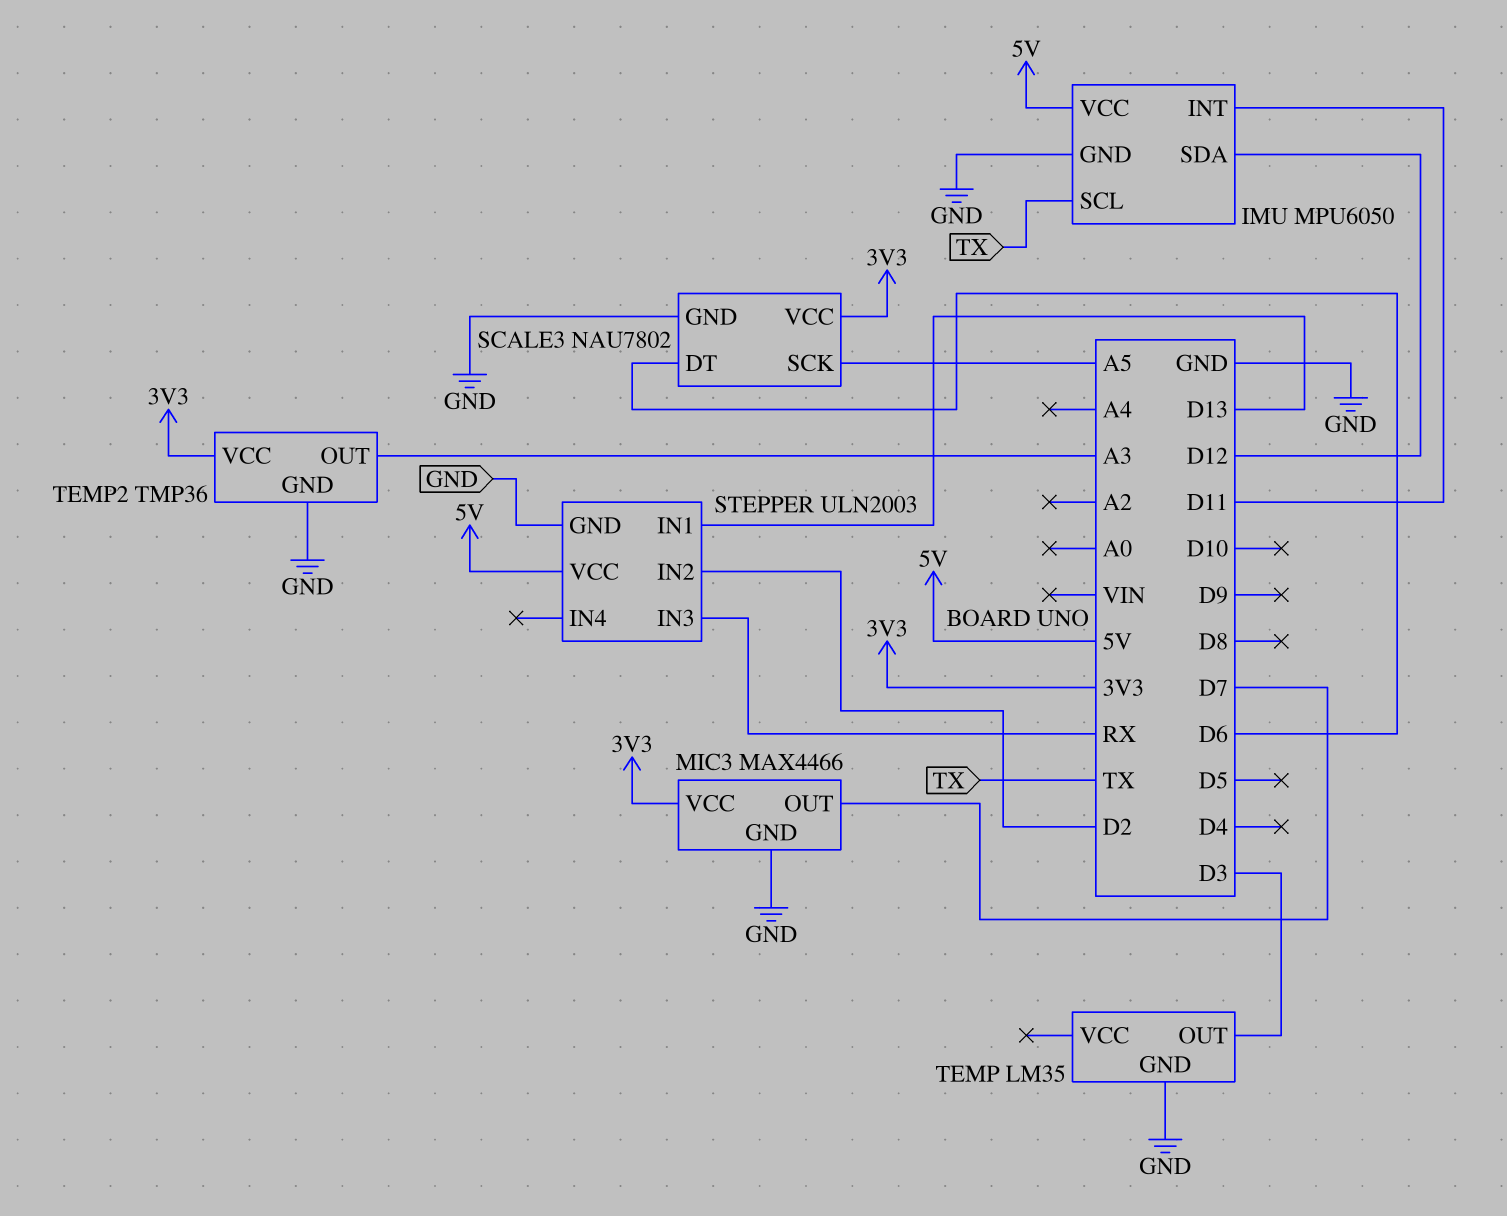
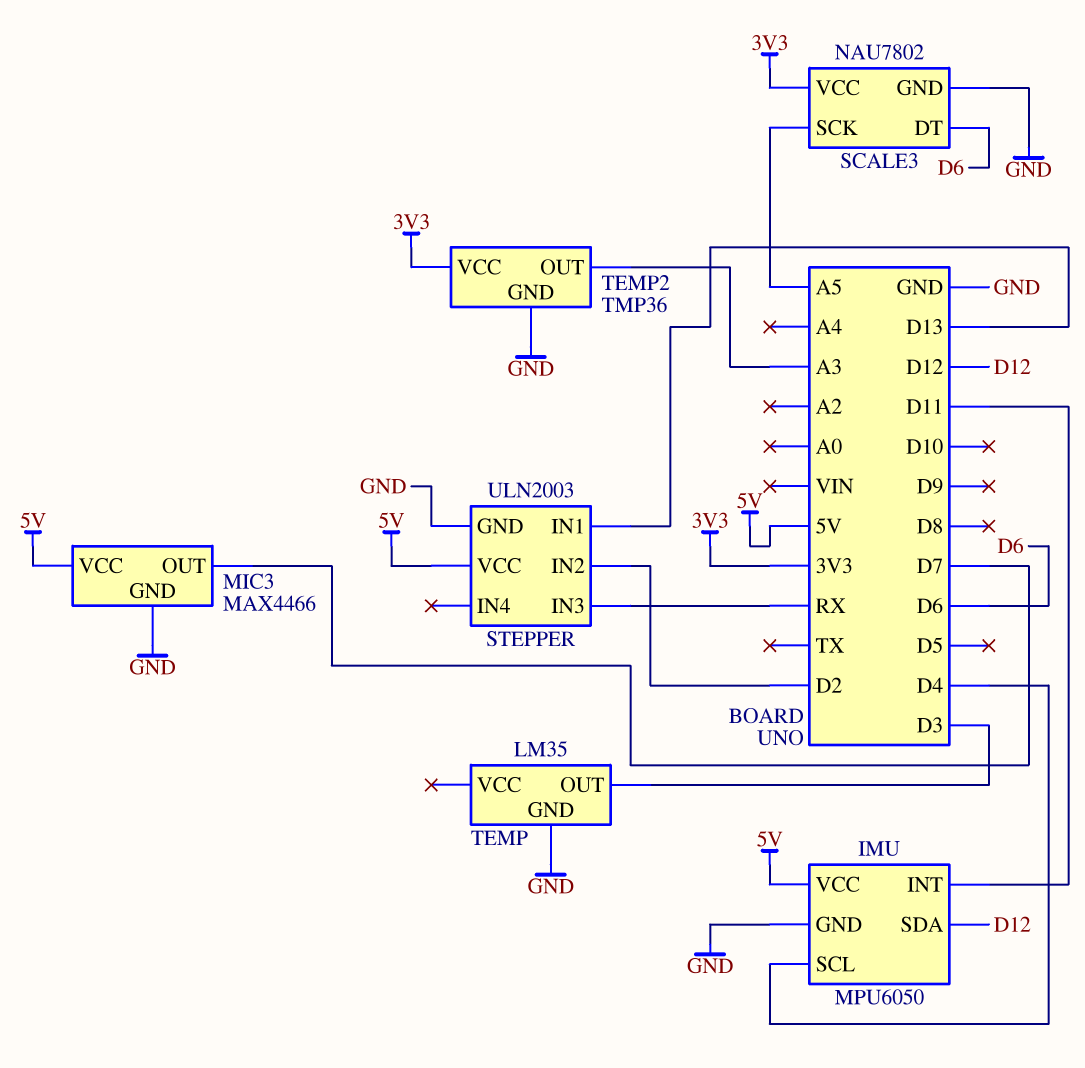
IMU pin SCL: TX -> D4
MIC3 pin VCC: 3V3 -> 5V

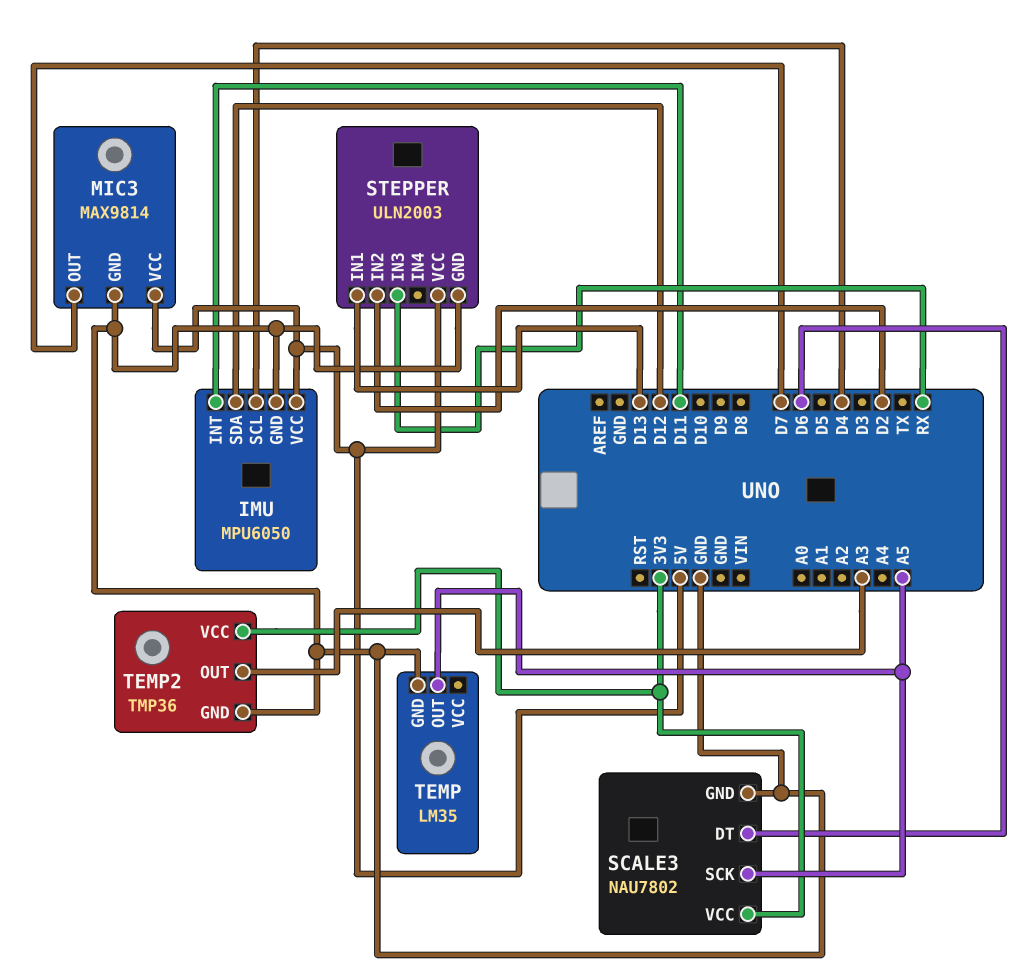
MIC3: MAX4466 -> MAX9814
TEMP pin OUT: D3 -> A5

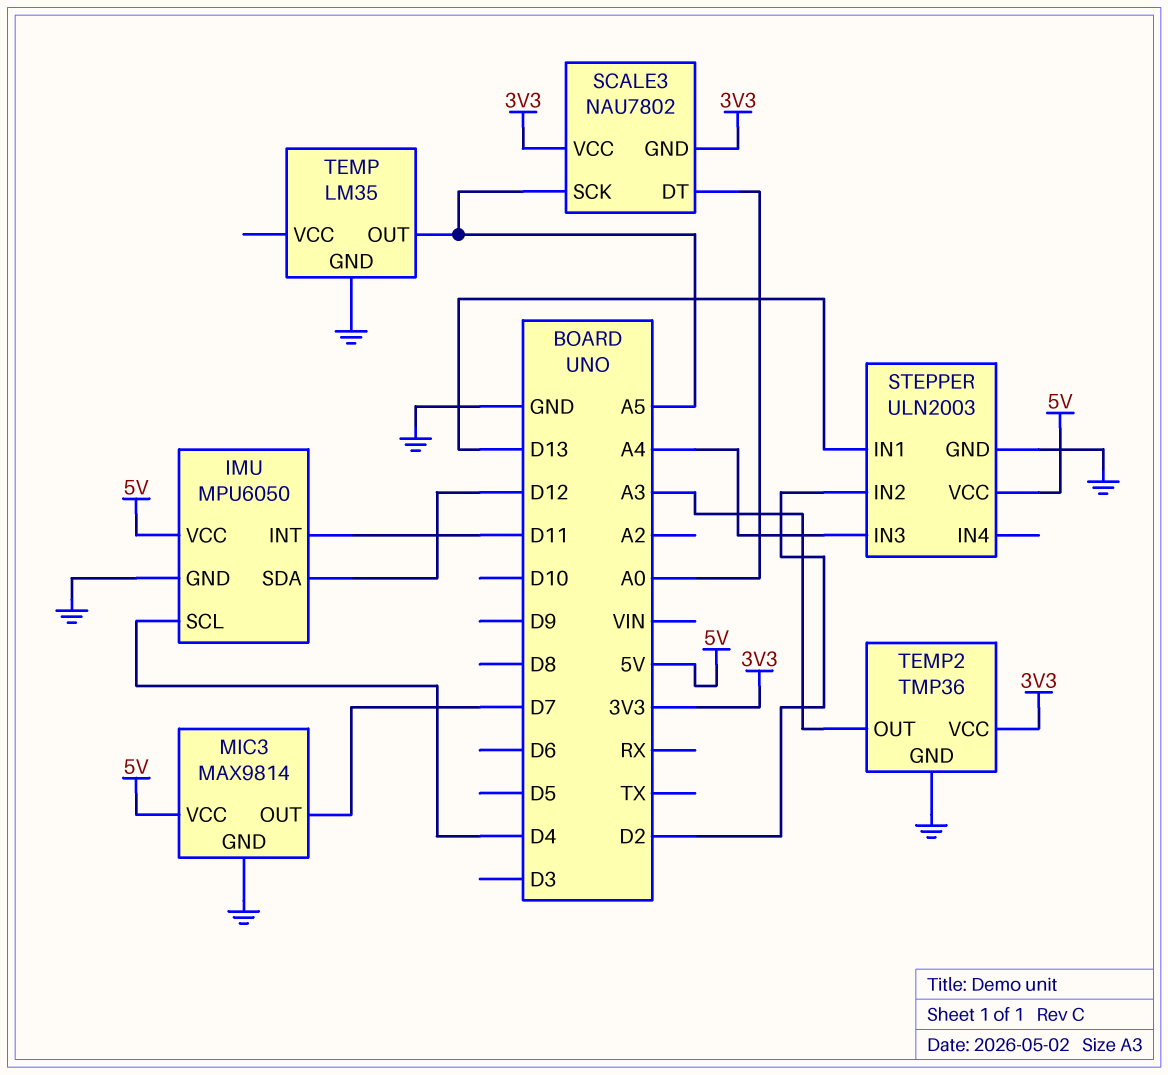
SCALE3 pin DT: D6 -> A0
SCALE3 pin GND: GND -> 3V3
STEPPER pin IN3: RX -> A4

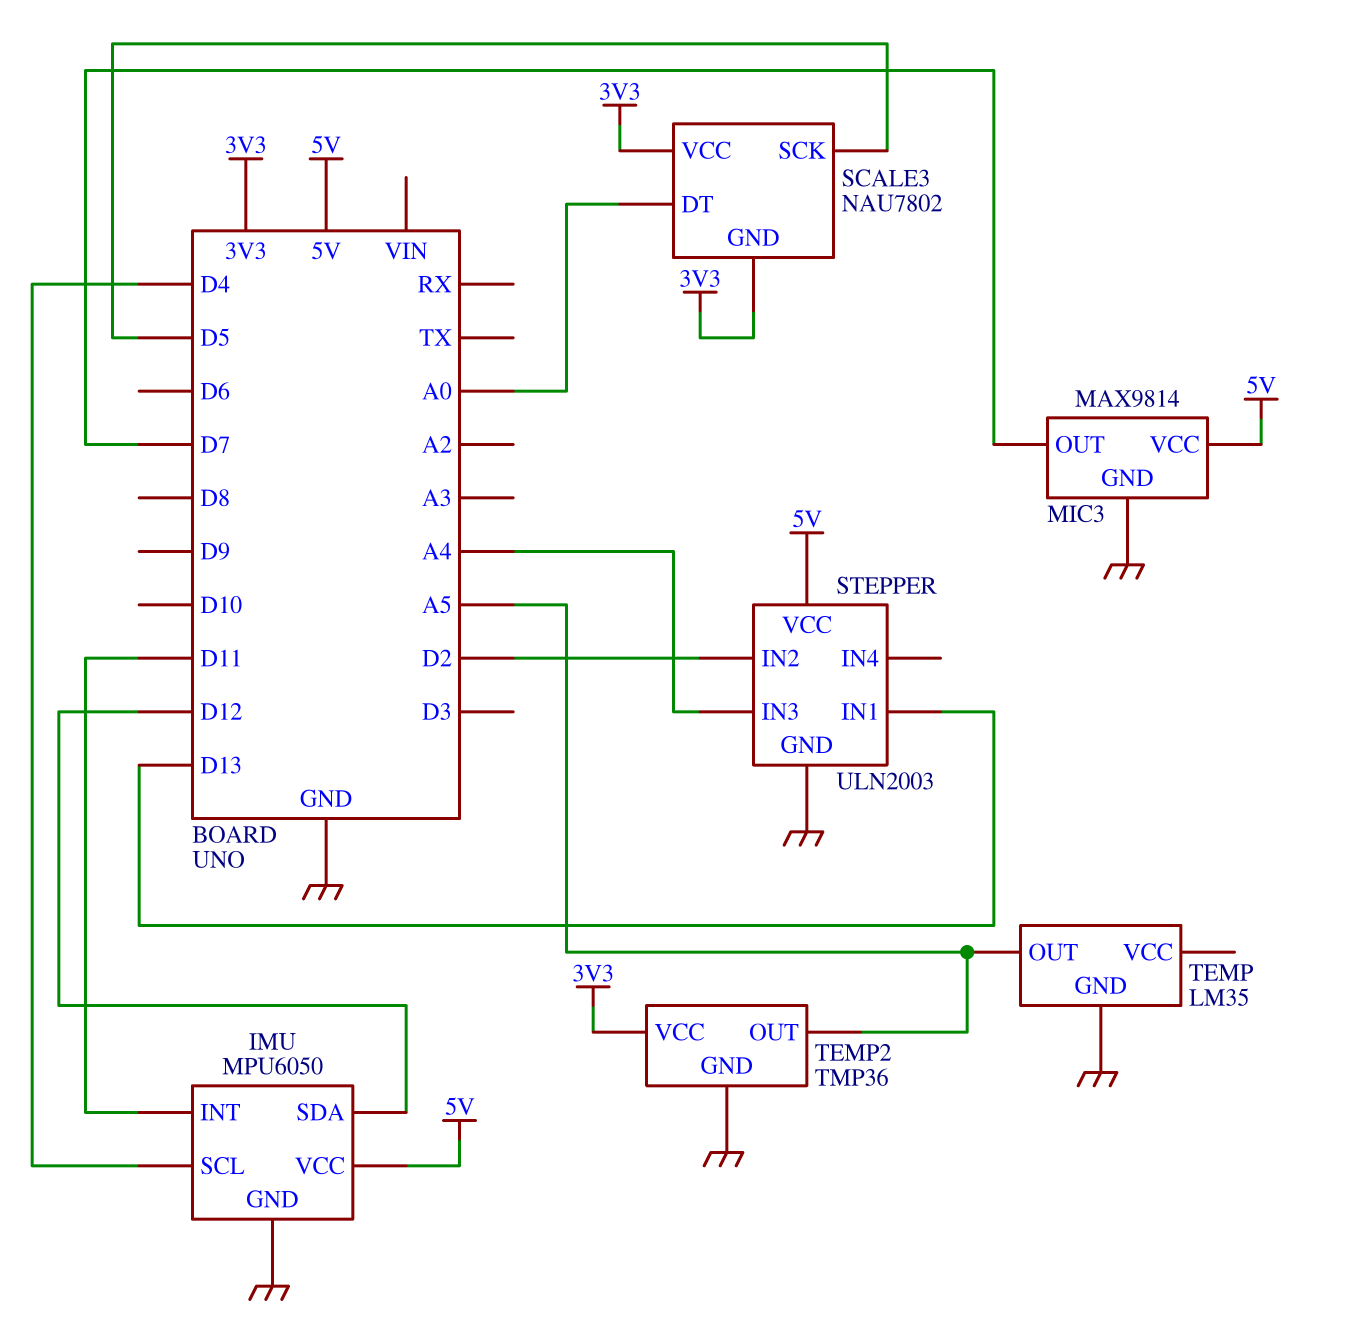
SCALE3 pin SCK: A5 -> D5
TEMP2 pin OUT: A3 -> A5

